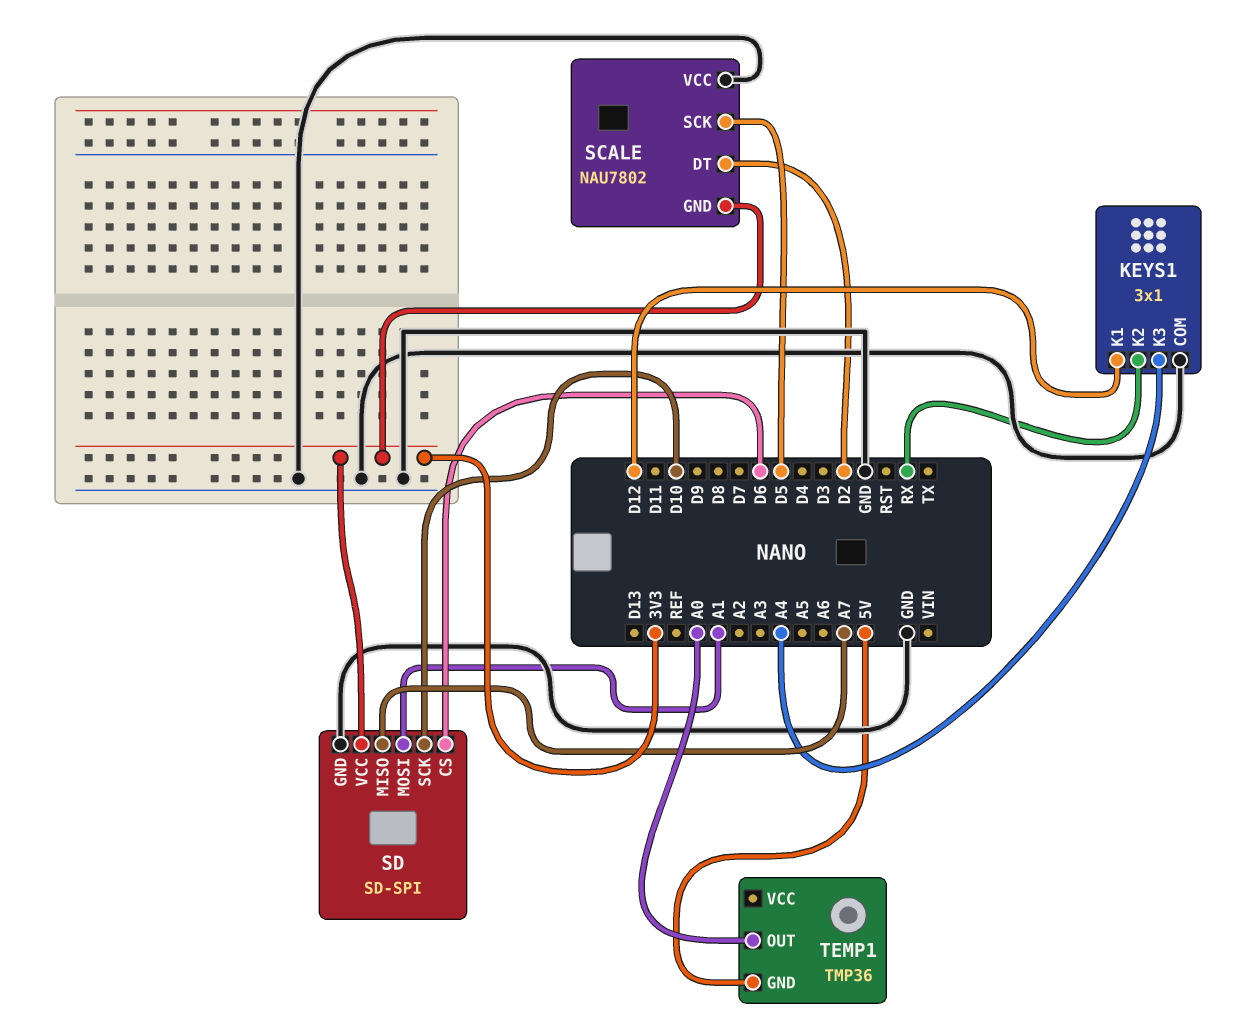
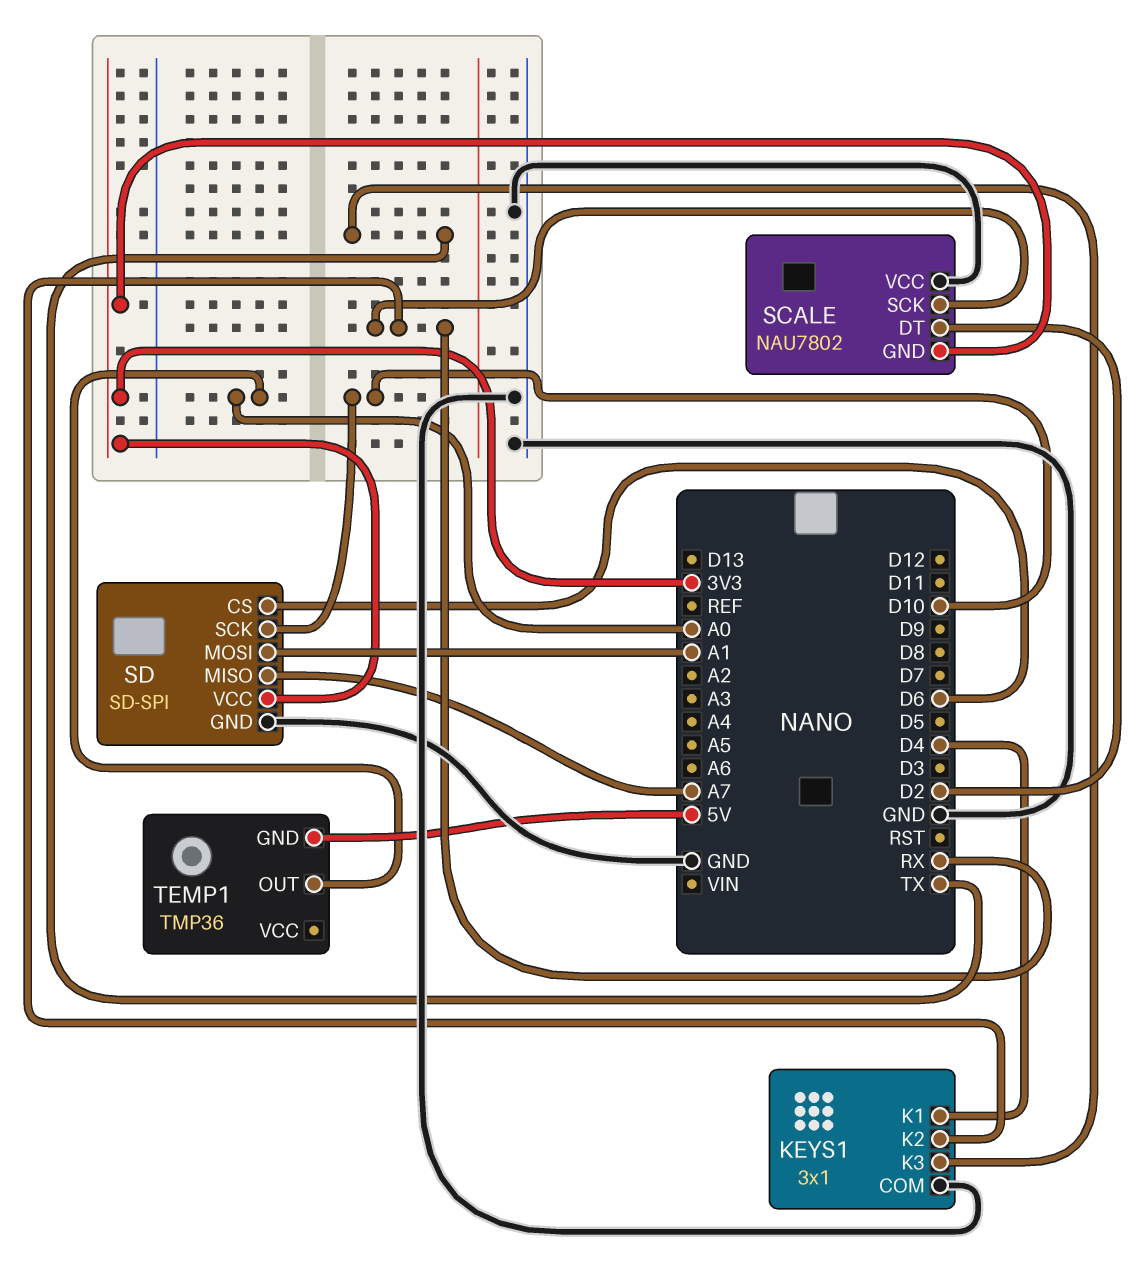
KEYS1 pin K1: D12 -> D4
KEYS1 pin K3: A4 -> TX
SCALE pin SCK: D5 -> RX

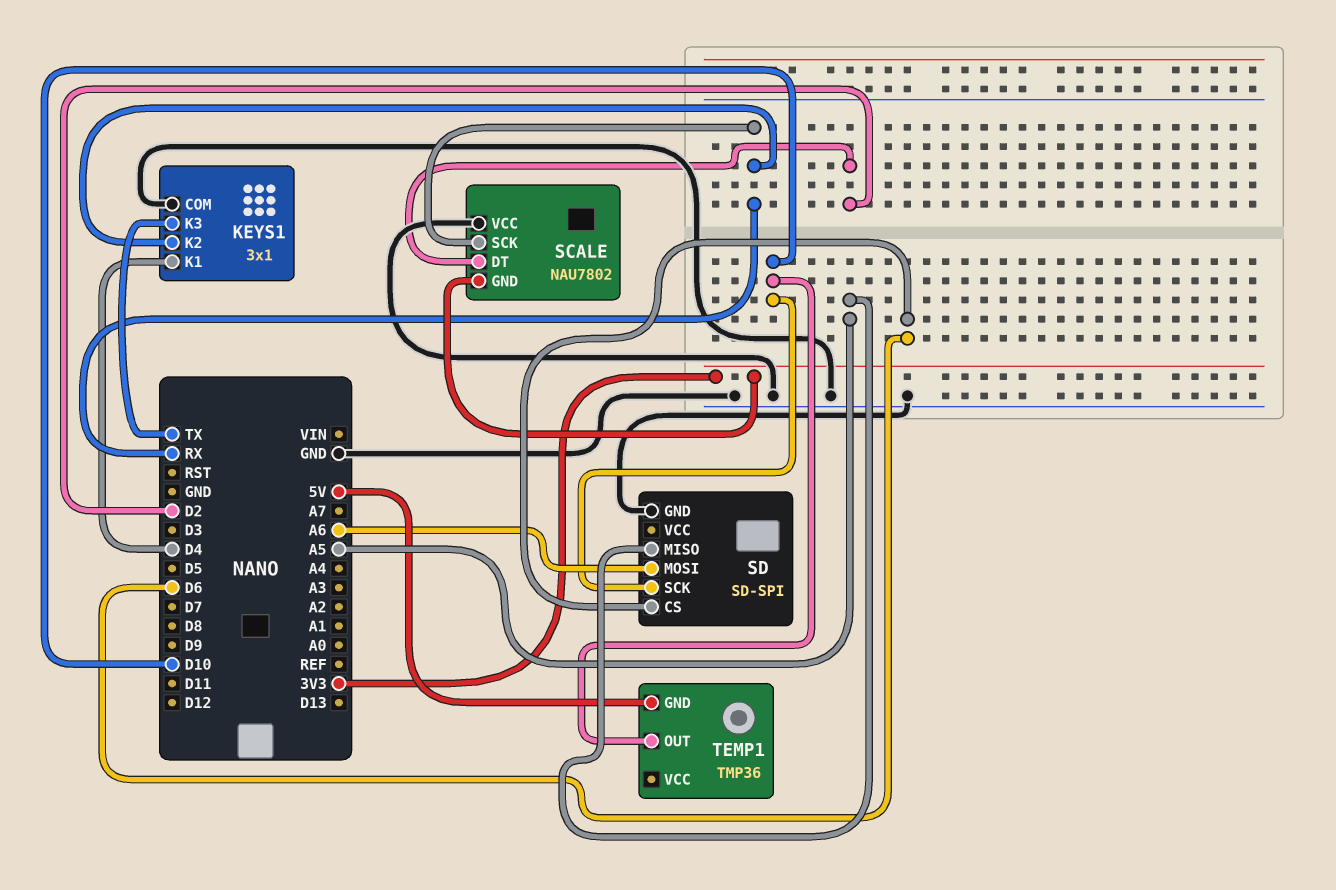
SD pin MISO: A7 -> A5
SD pin MOSI: A1 -> A6
SD pin VCC: 3V3 -> none
TEMP1 pin OUT: A0 -> D10

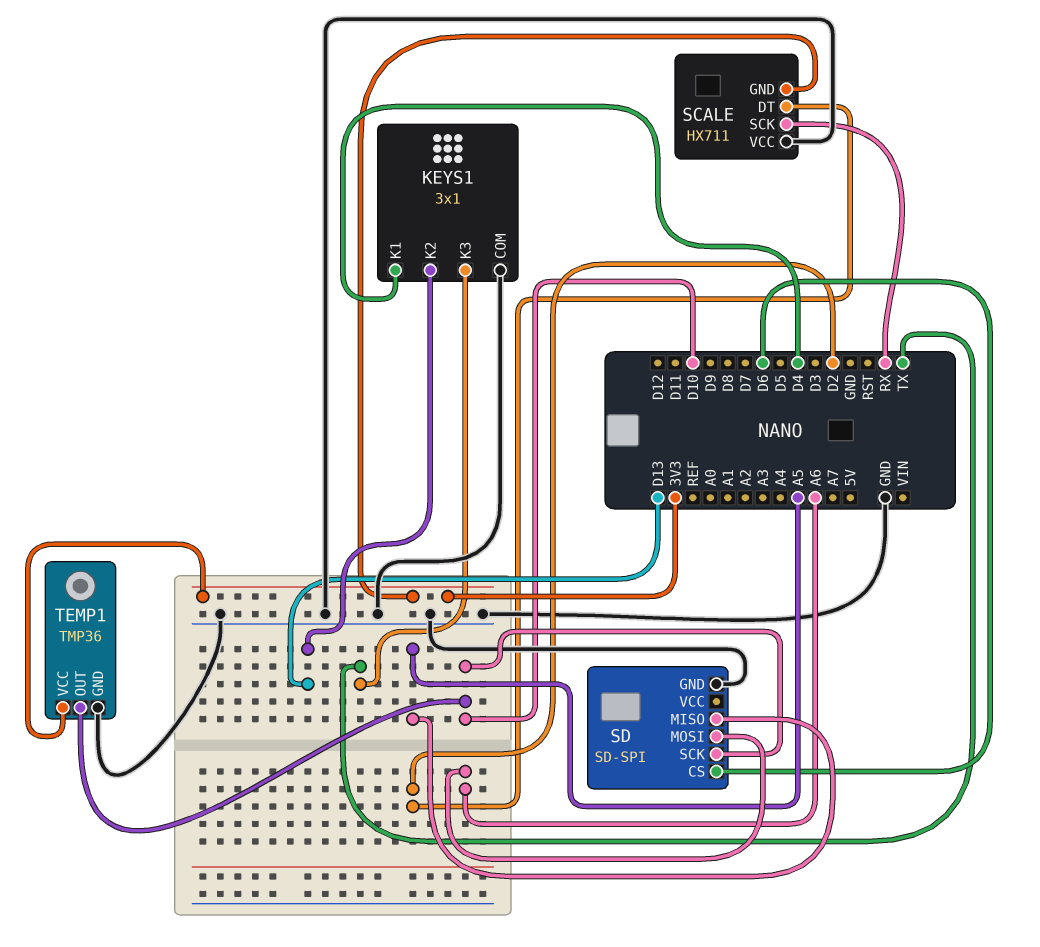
KEYS1 pin K2: RX -> D13
SCALE: NAU7802 -> HX711
TEMP1 pin GND: 5V -> GND
TEMP1 pin VCC: none -> 3V3

